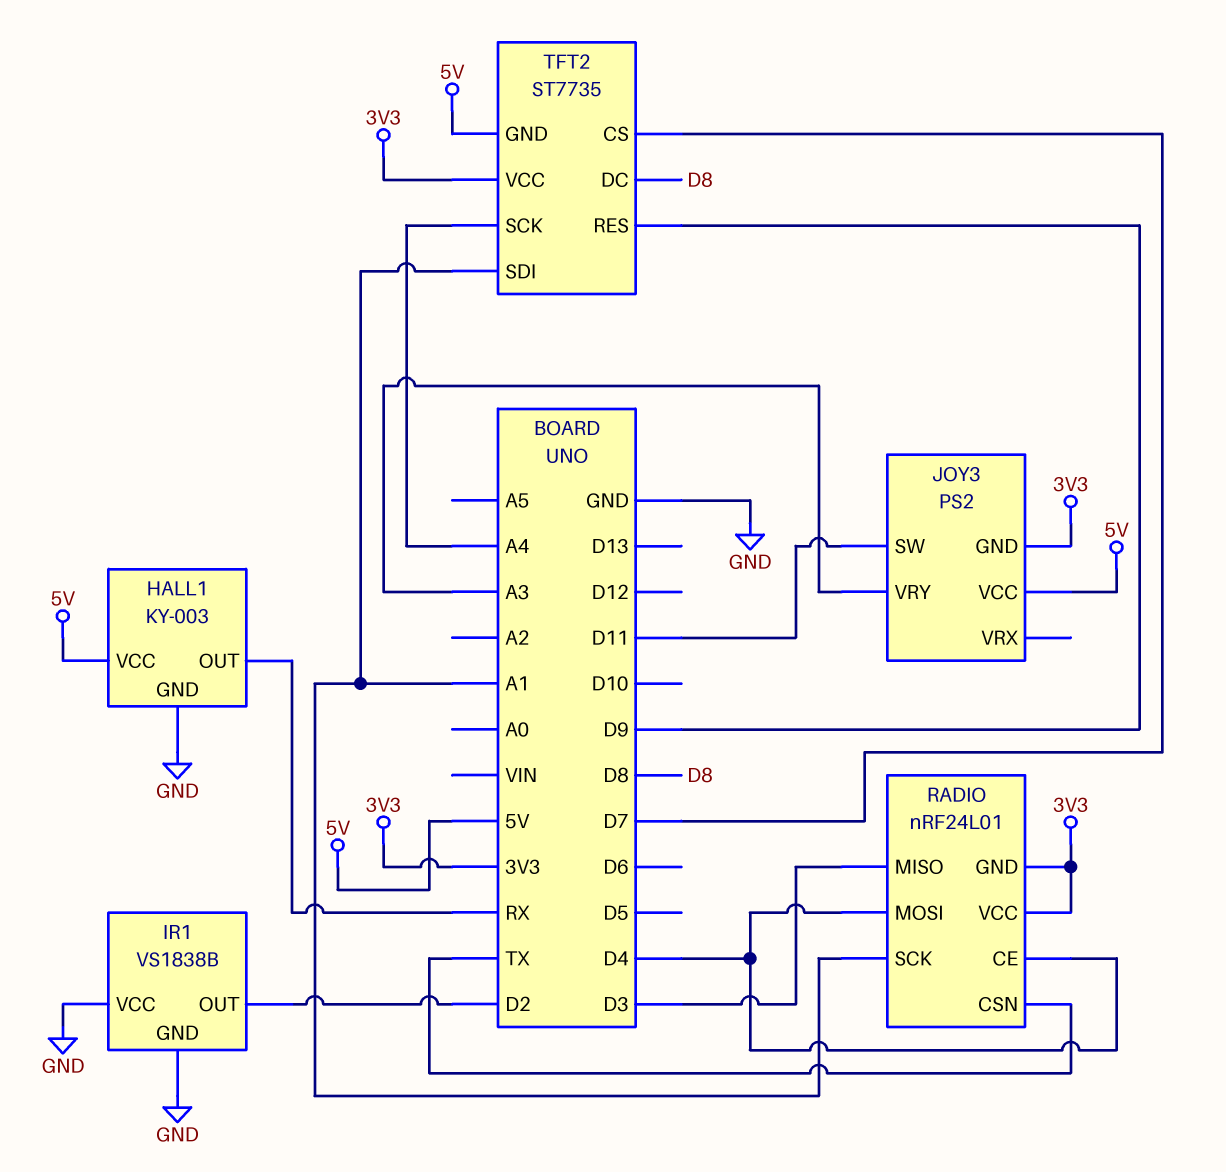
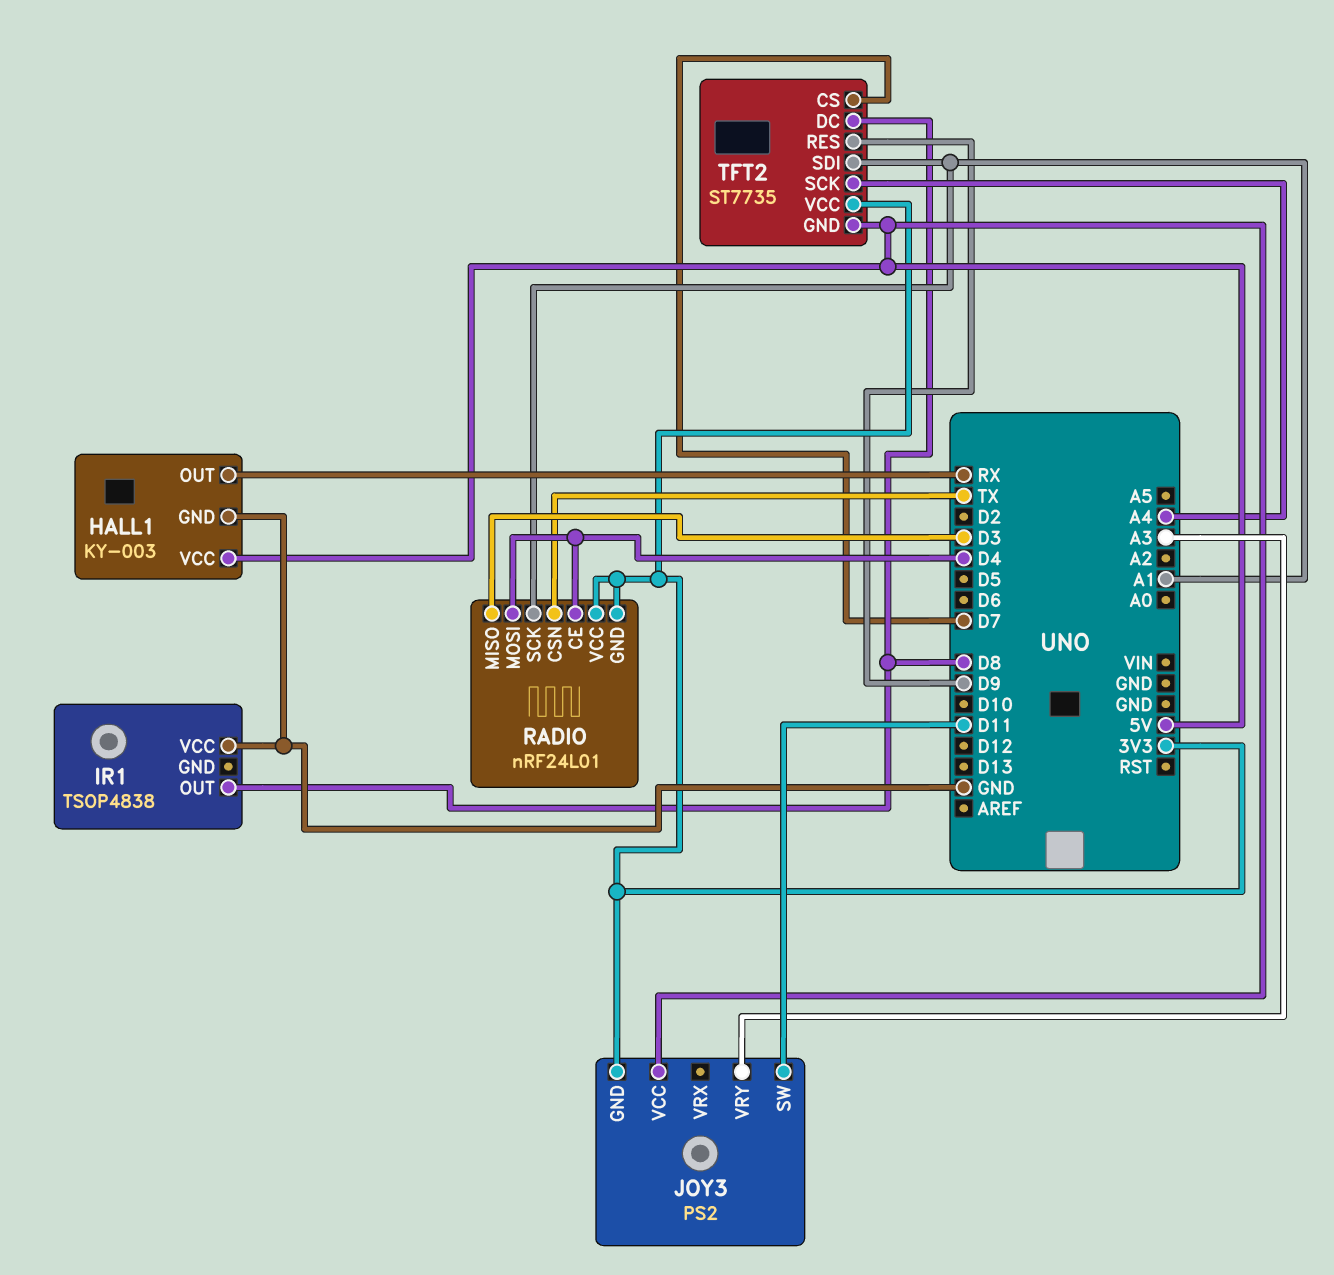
IR1: VS1838B -> TSOP4838
IR1 pin GND: GND -> none
IR1 pin OUT: D2 -> D8

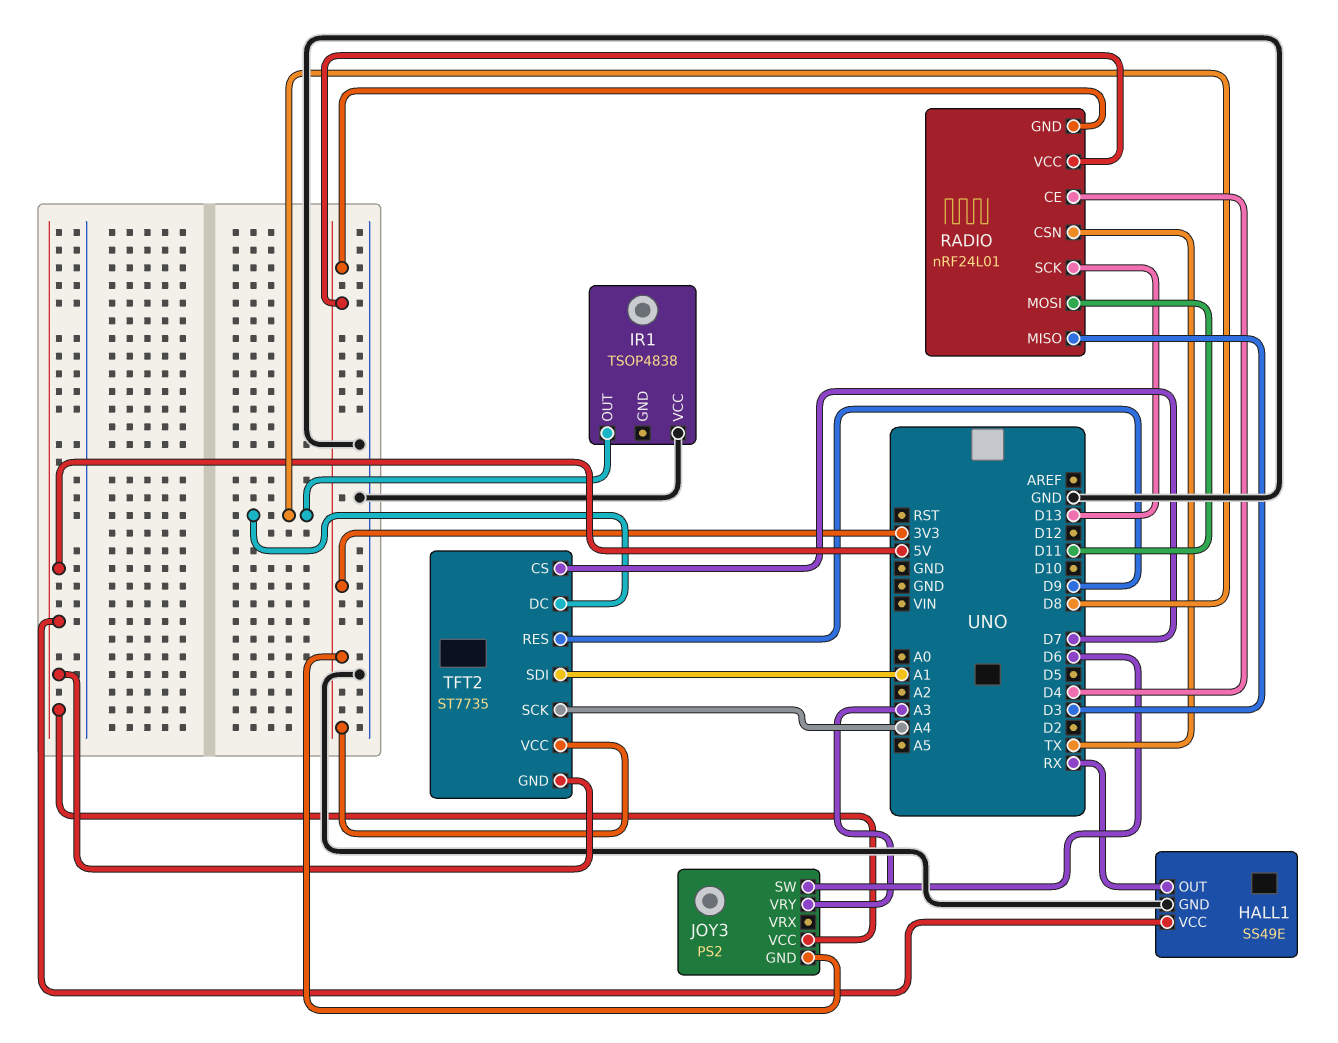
HALL1: KY-003 -> SS49E
JOY3 pin SW: D11 -> D6
RADIO pin MOSI: D4 -> D11
RADIO pin SCK: A1 -> D13

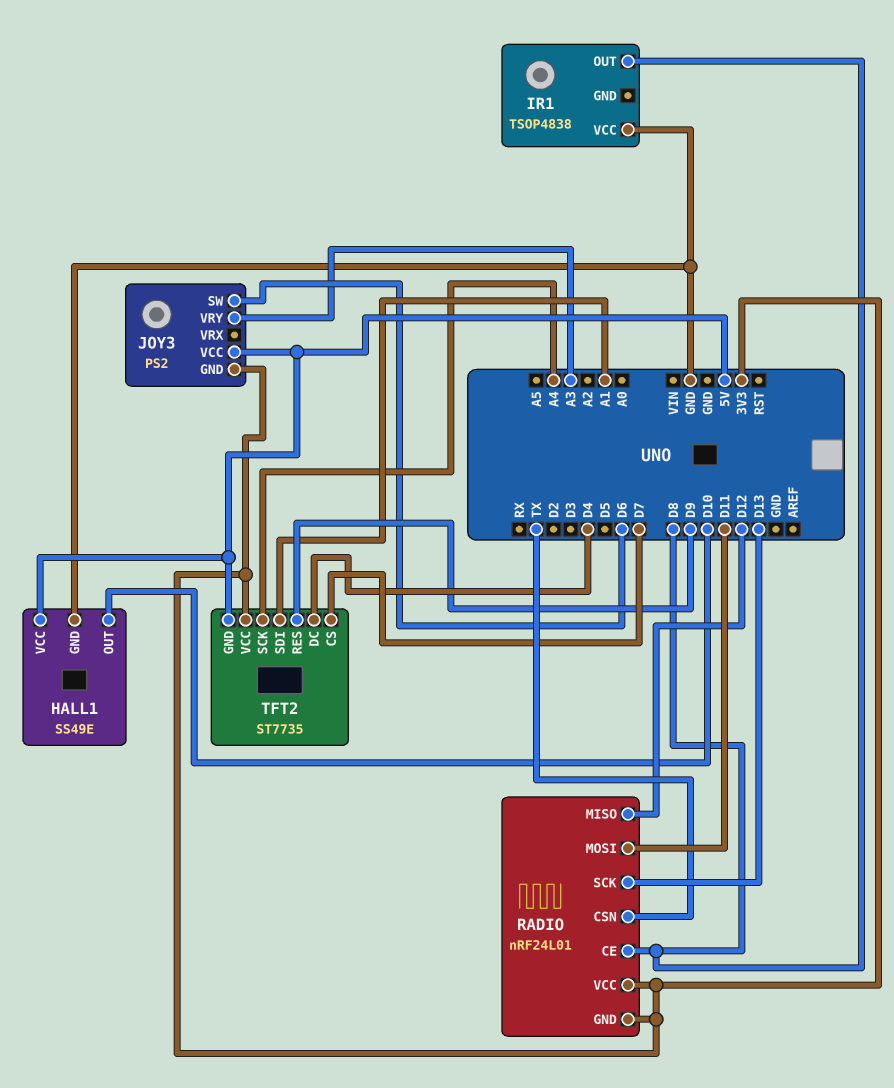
HALL1 pin OUT: RX -> D10
RADIO pin CE: D4 -> D8
RADIO pin MISO: D3 -> D12
TFT2 pin DC: D8 -> D4

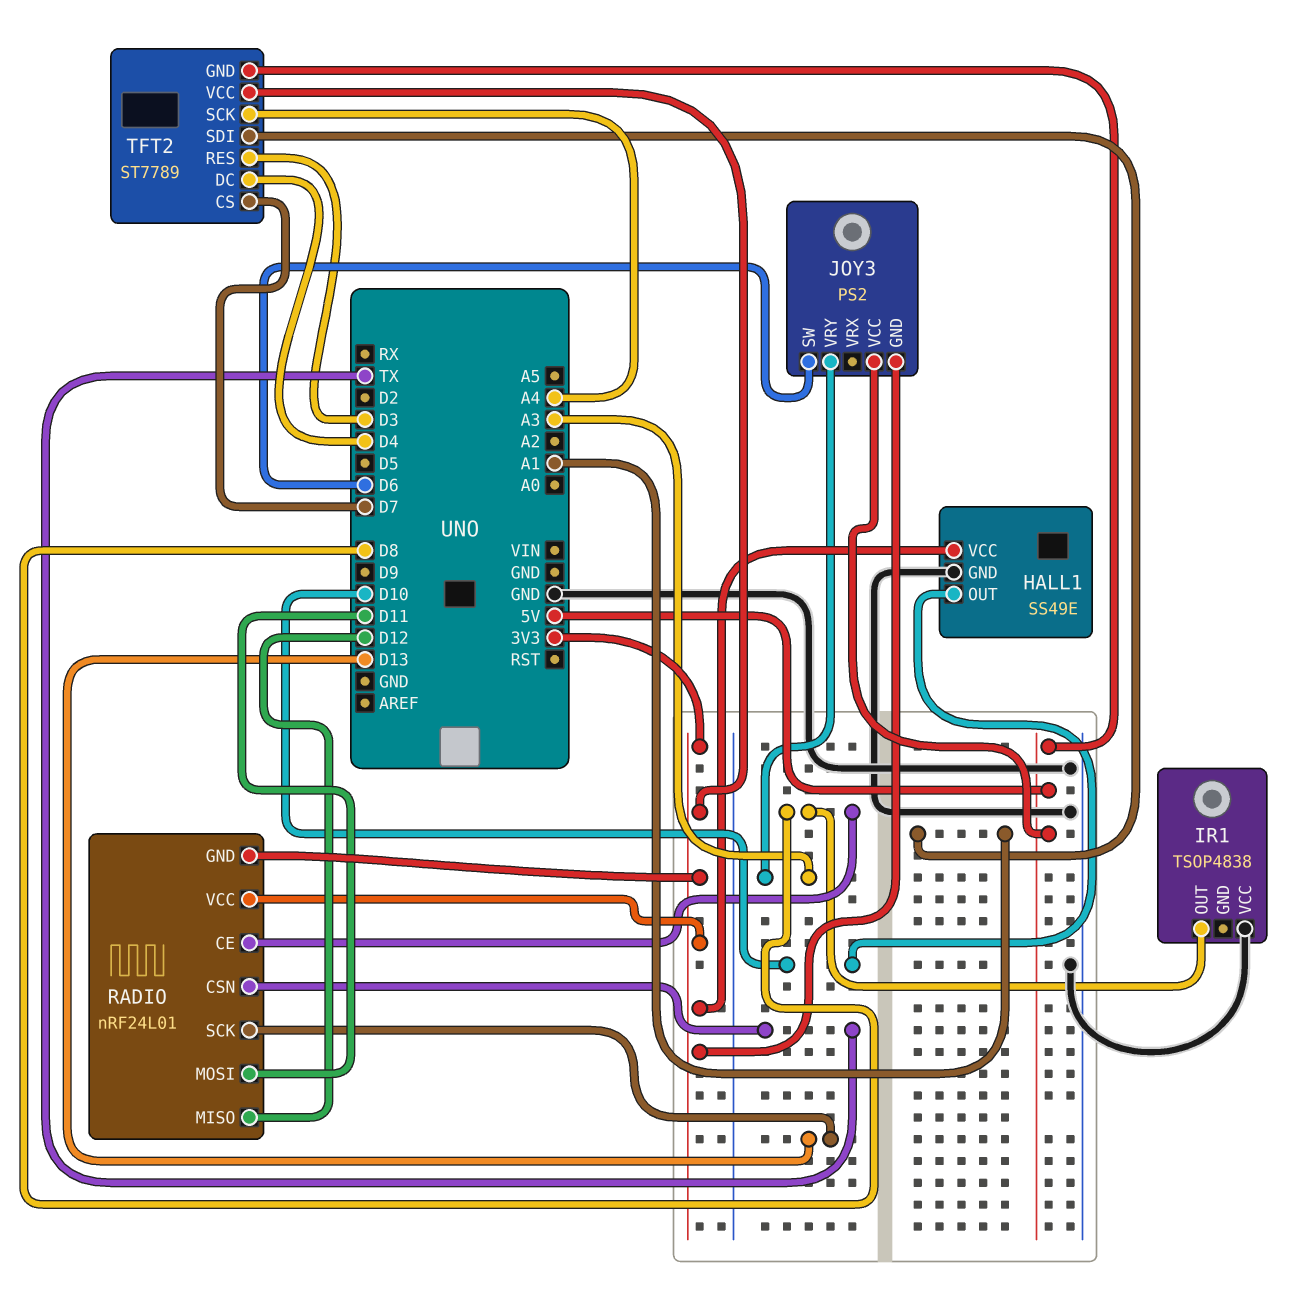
HALL1 pin VCC: 5V -> 3V3
TFT2: ST7735 -> ST7789
TFT2 pin RES: D9 -> D3

